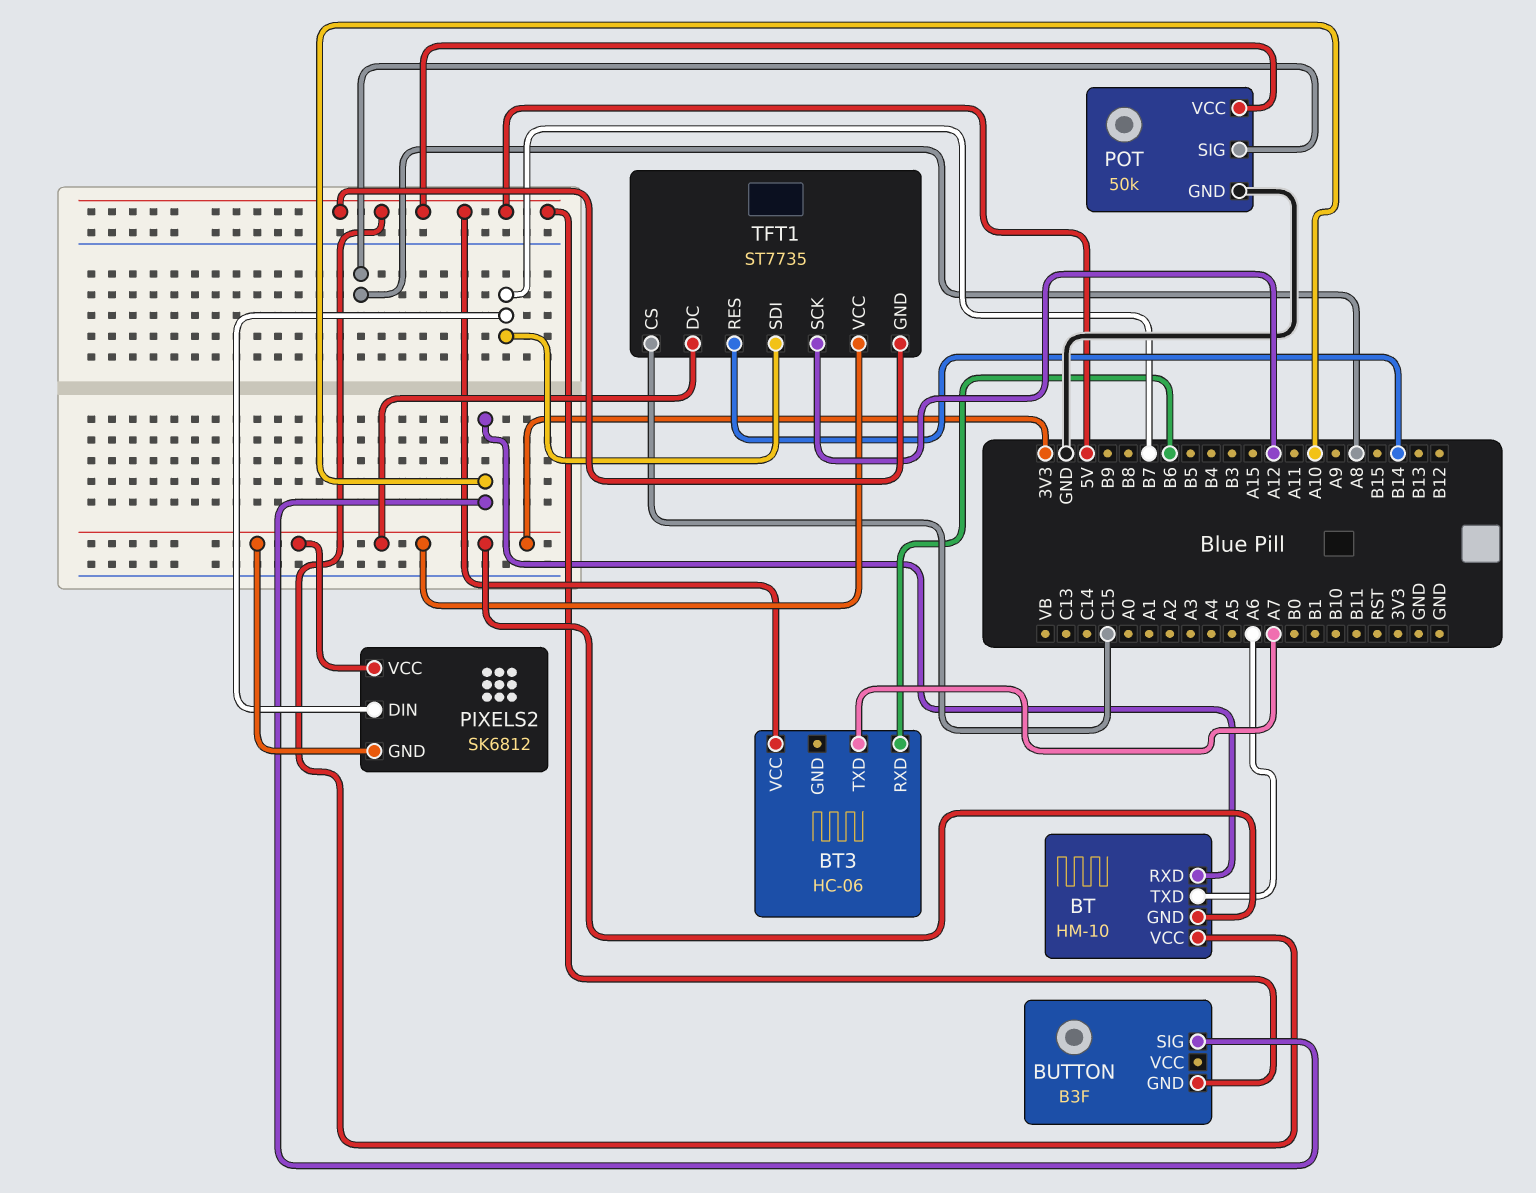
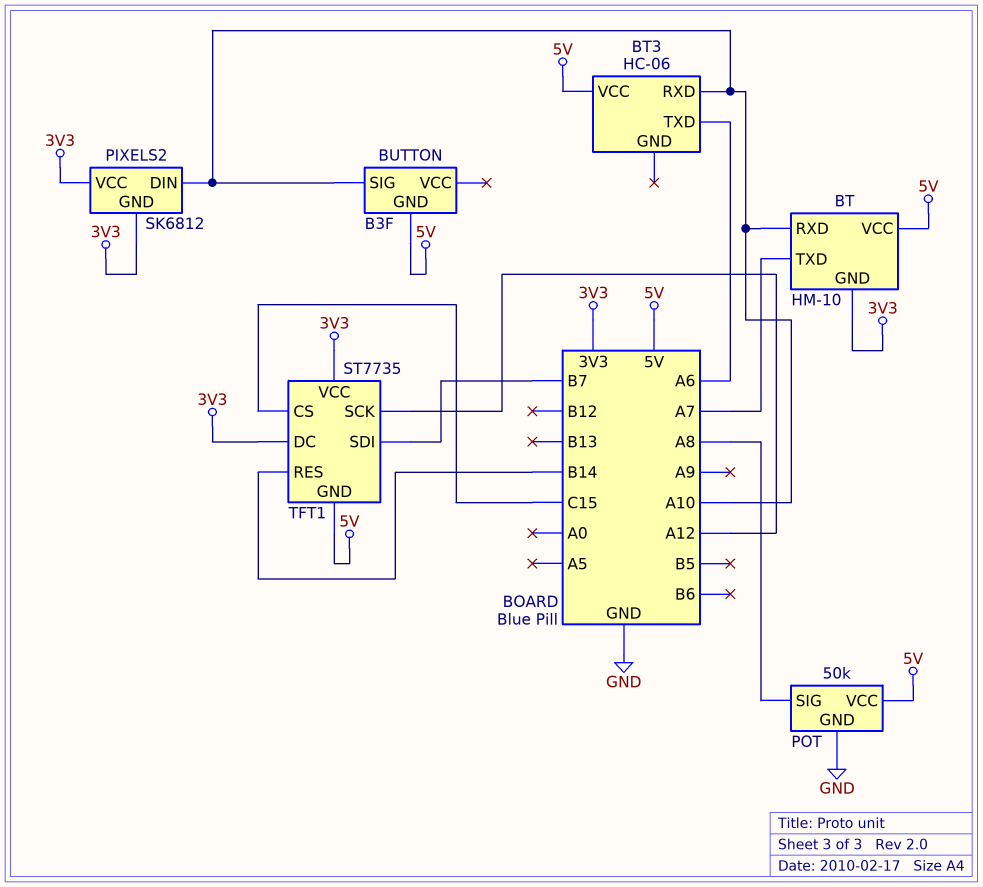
BT pin TXD: A6 -> A7
BT3 pin RXD: B6 -> A10
BT3 pin TXD: A7 -> A6
PIXELS2 pin DIN: B7 -> A10

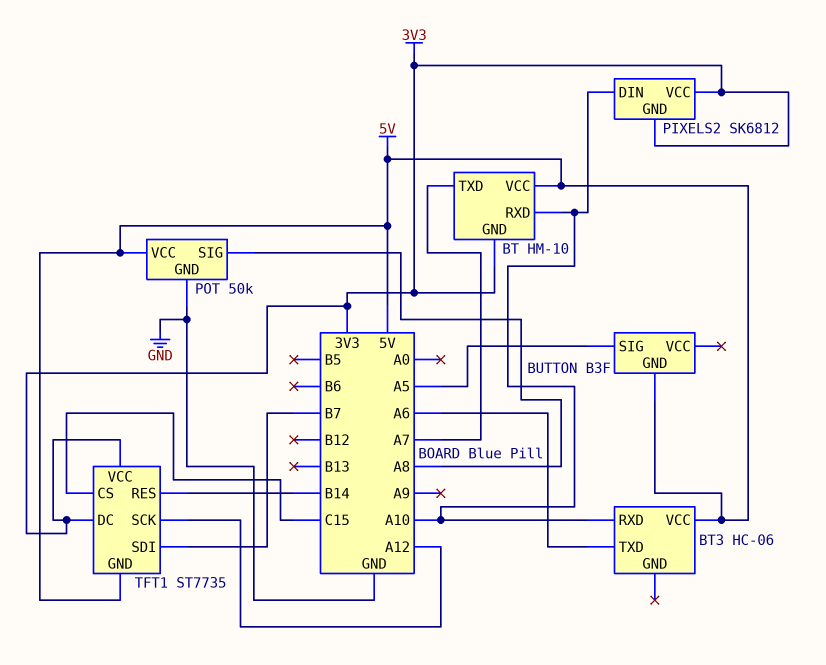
BUTTON pin SIG: A10 -> A5

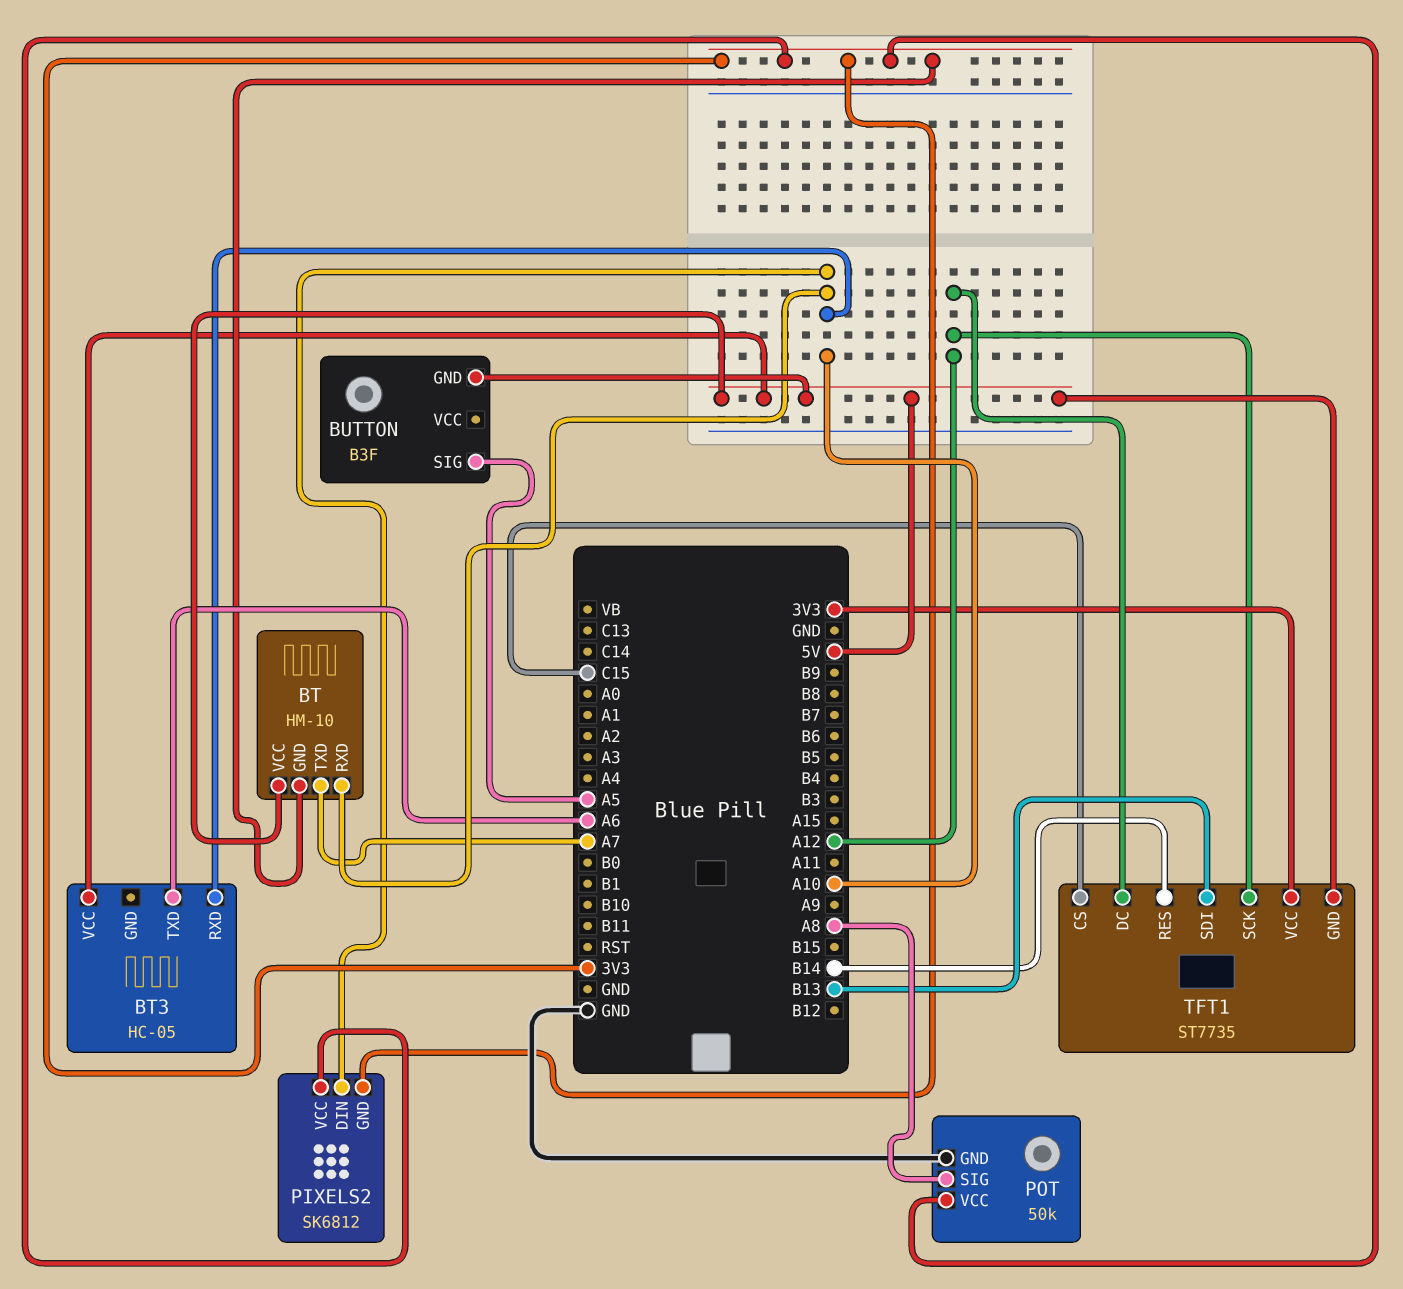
BT3: HC-06 -> HC-05
POT pin VCC: 5V -> 3V3
TFT1 pin DC: 3V3 -> A12
TFT1 pin SDI: B7 -> B13

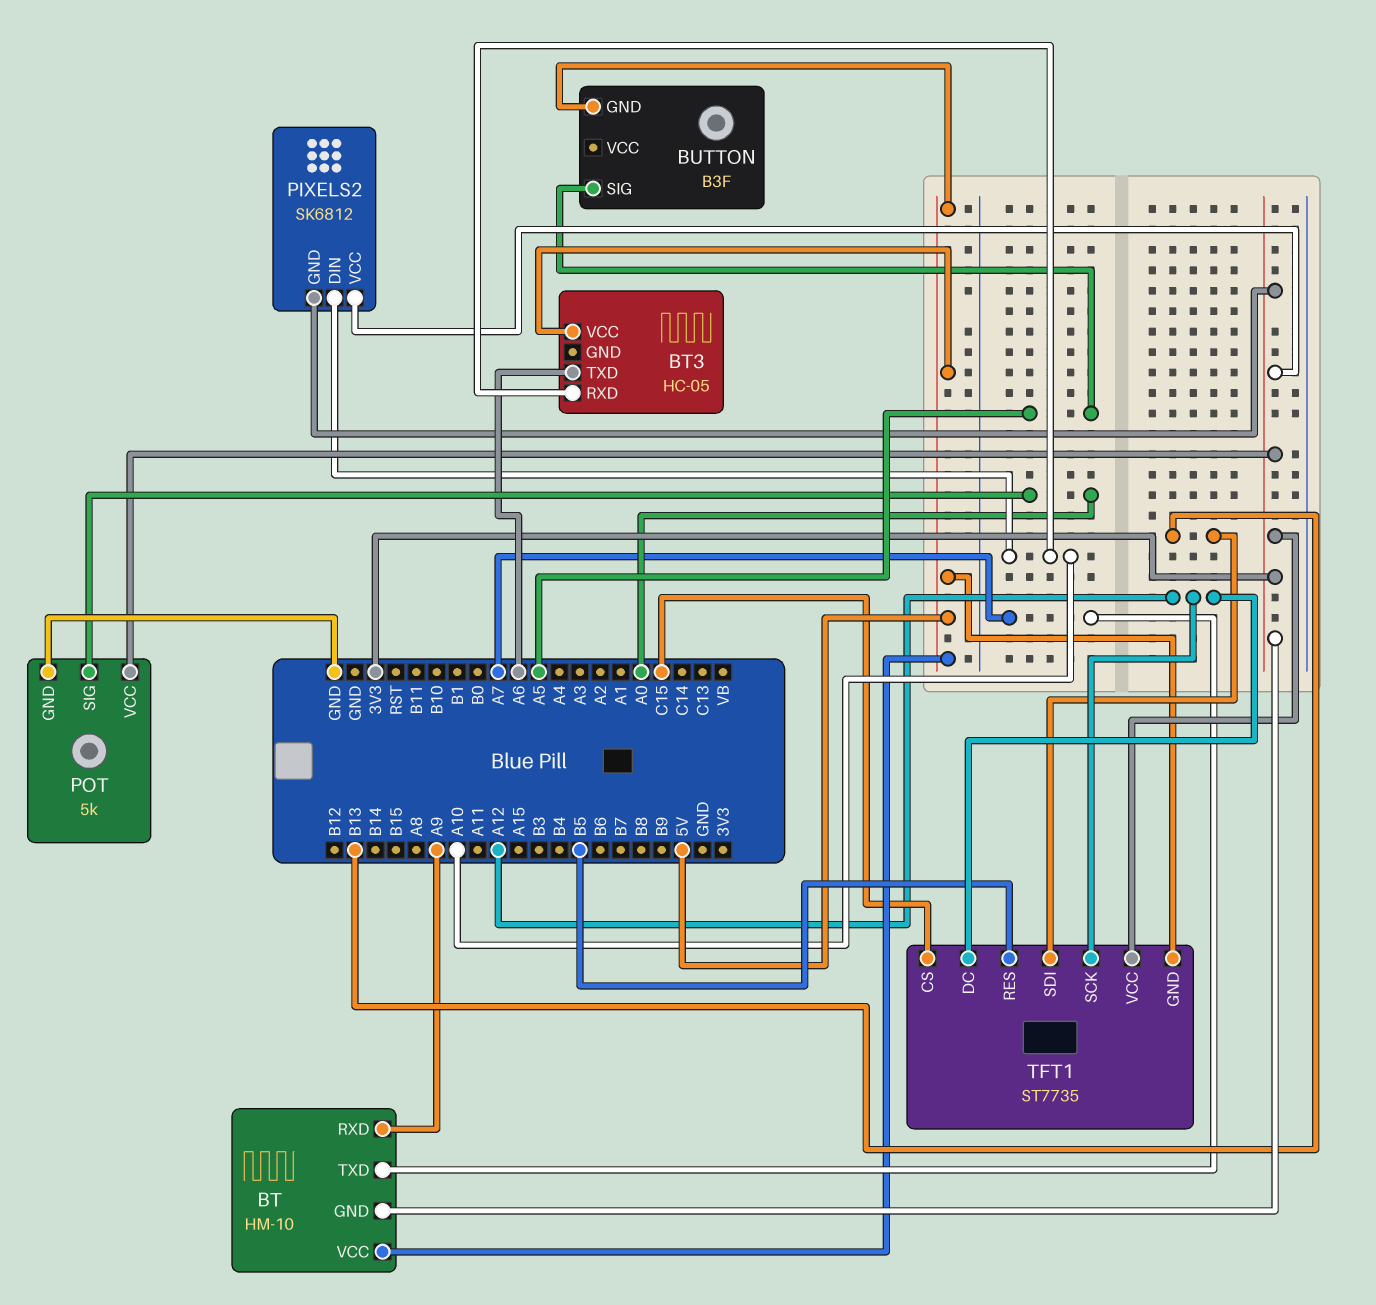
BT pin RXD: A10 -> A9
POT: 50k -> 5k
POT pin SIG: A8 -> A0
TFT1 pin RES: B14 -> B5

